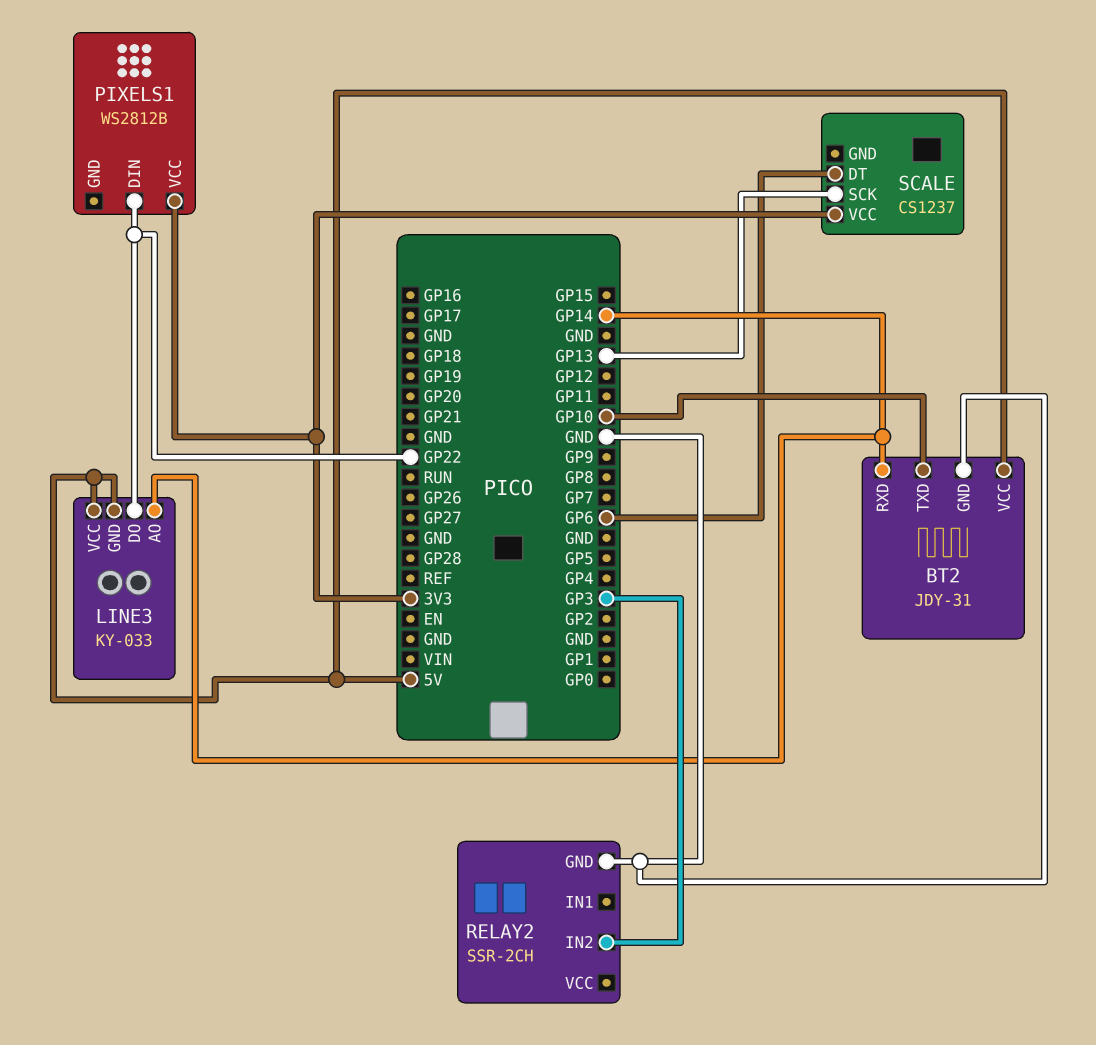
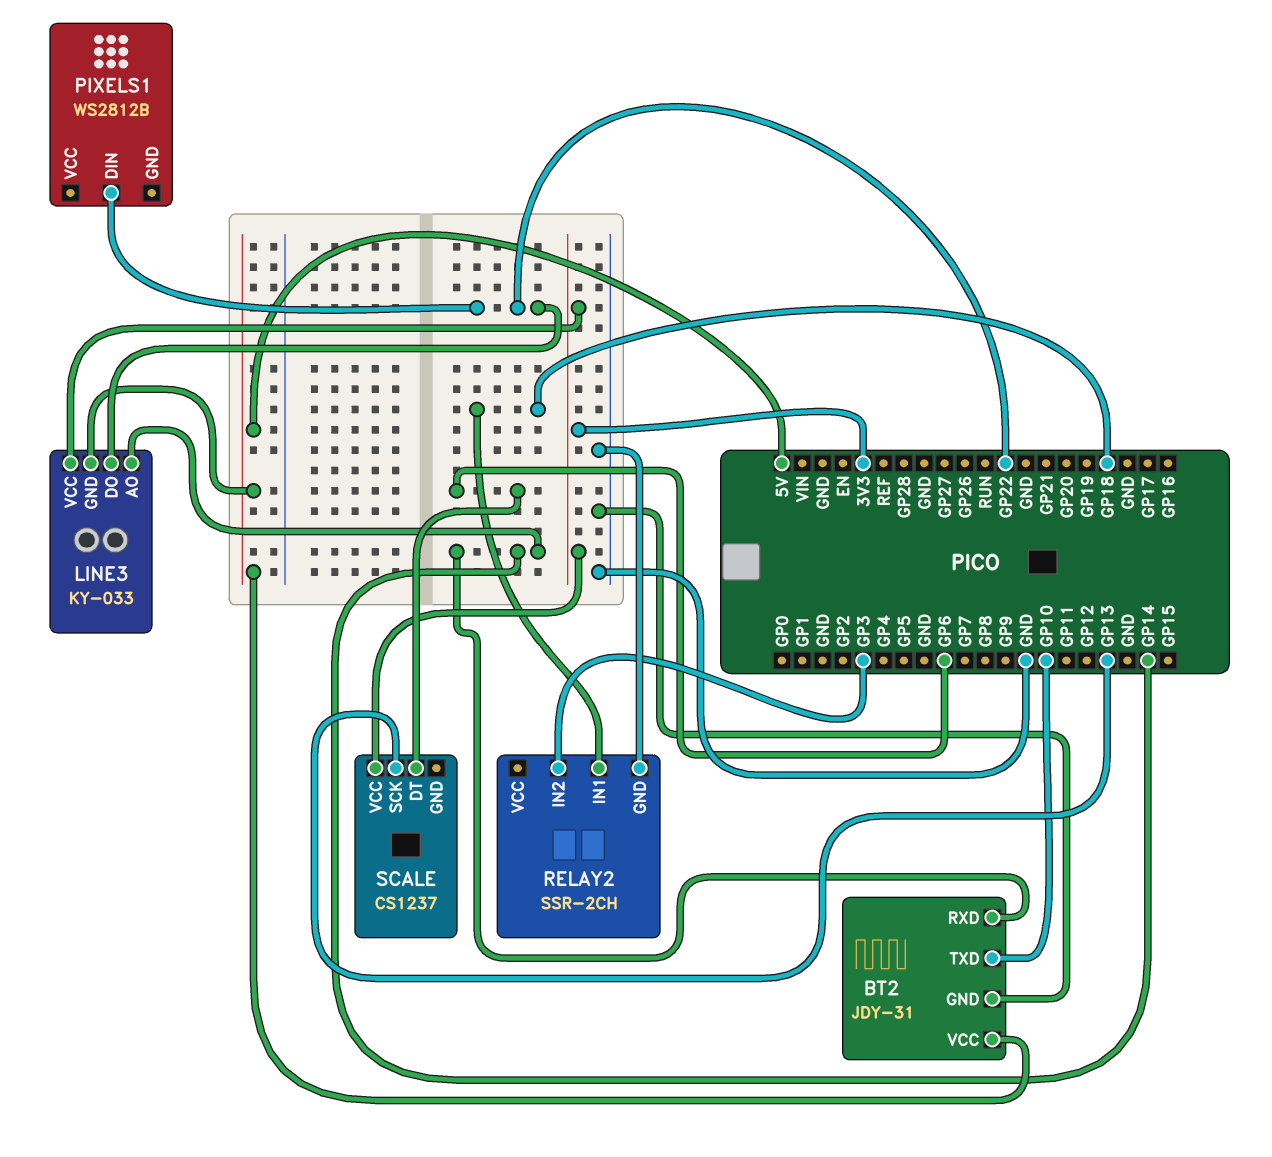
LINE3 pin VCC: 5V -> 3V3
PIXELS1 pin VCC: 3V3 -> none
RELAY2 pin IN1: none -> GP18

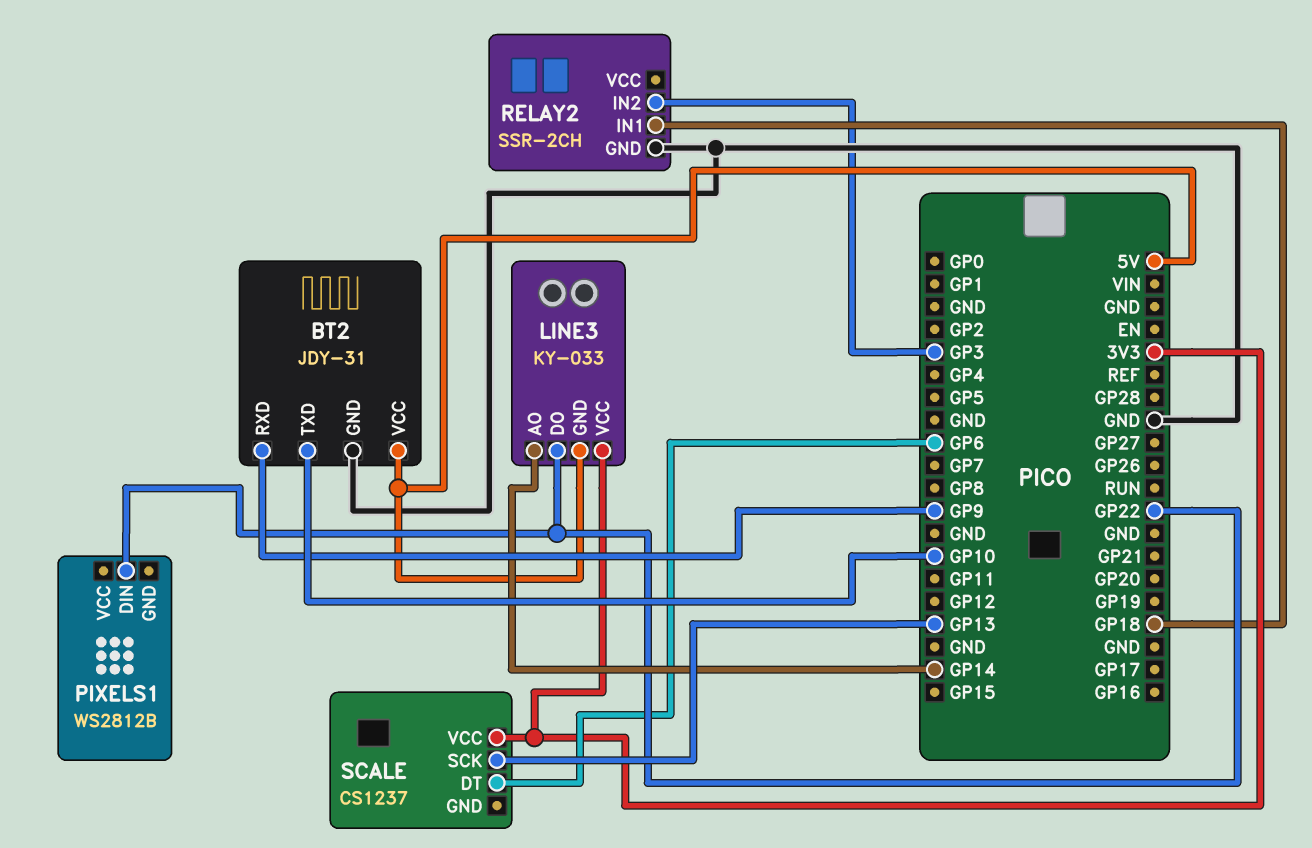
BT2 pin RXD: GP14 -> GP9

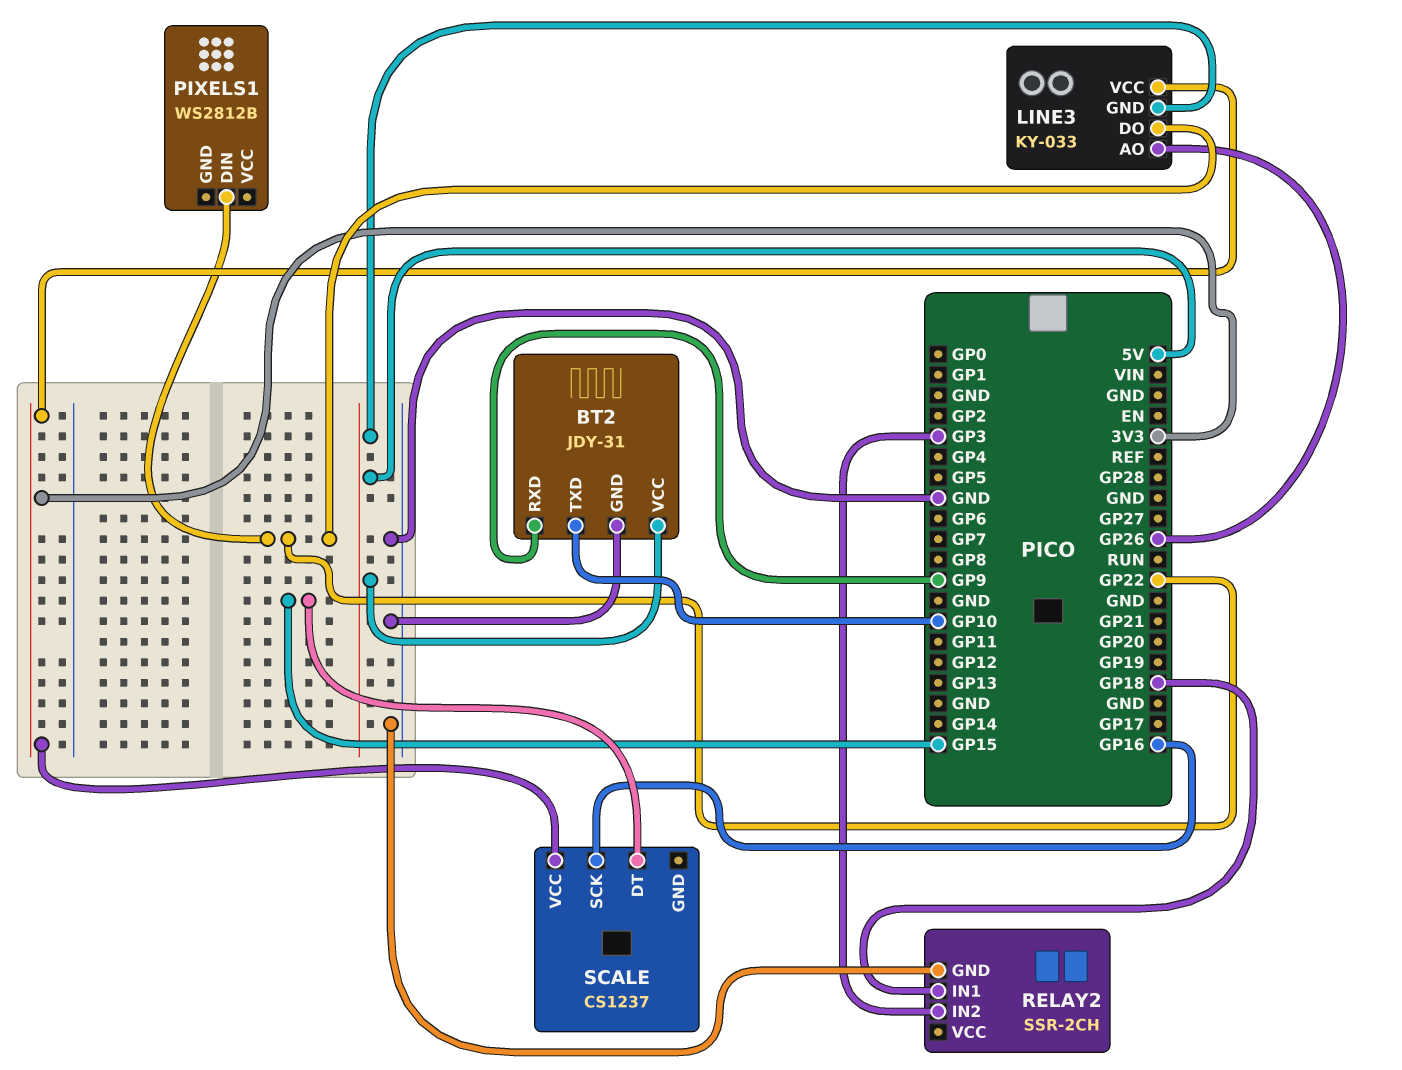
LINE3 pin AO: GP14 -> GP26
SCALE pin DT: GP6 -> GP15
SCALE pin SCK: GP13 -> GP16

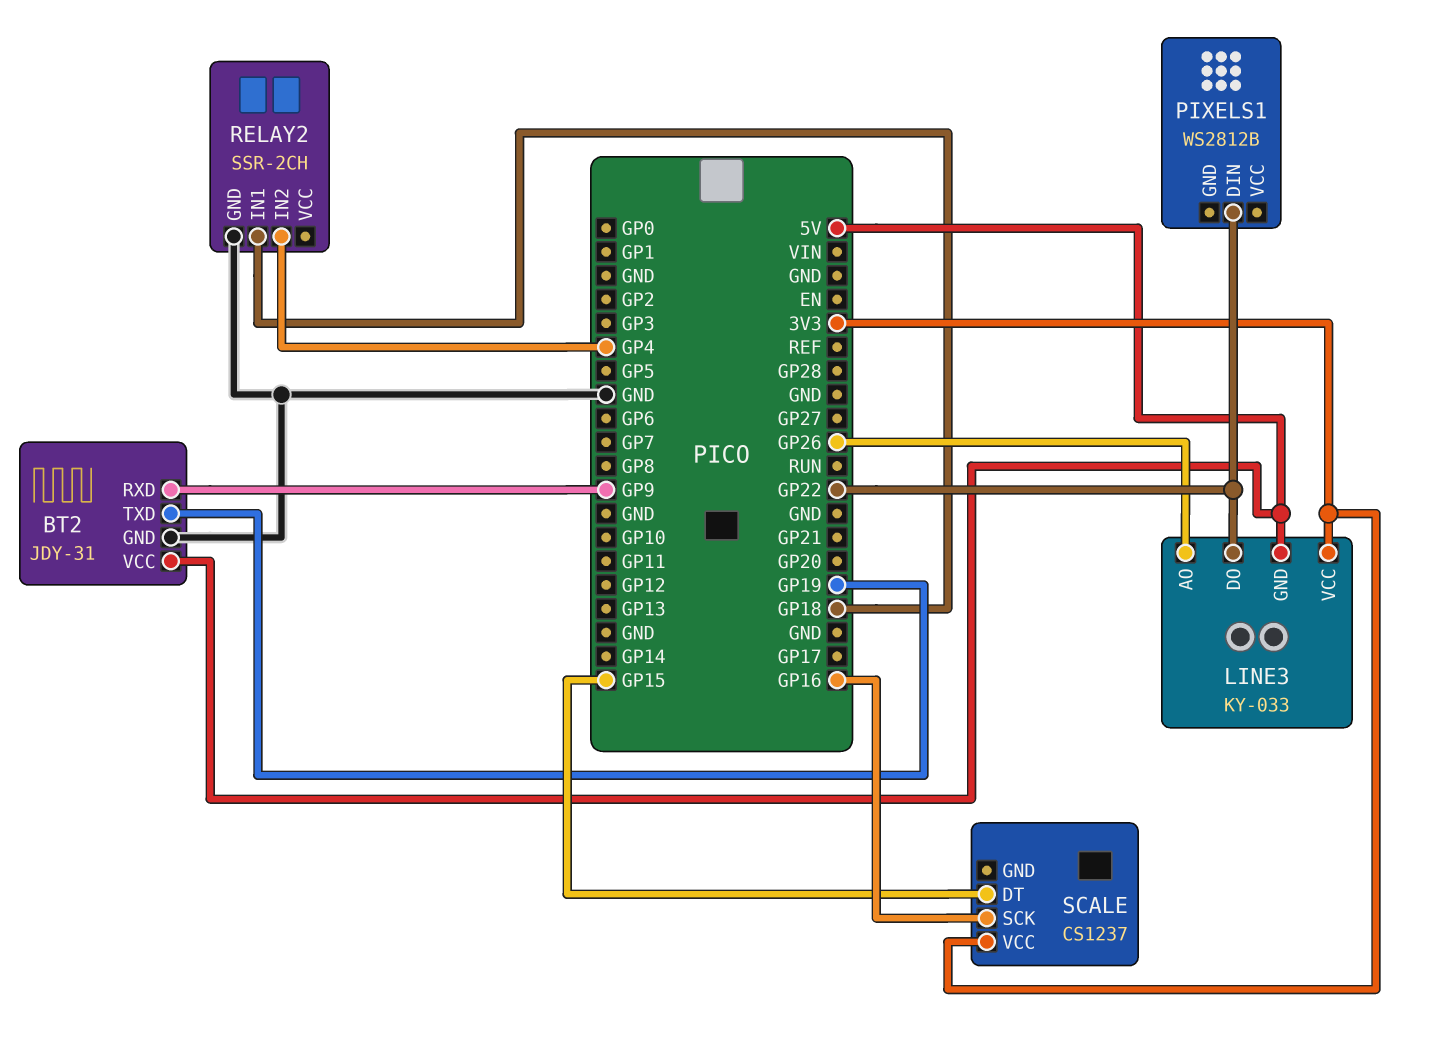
BT2 pin TXD: GP10 -> GP19
RELAY2 pin IN2: GP3 -> GP4

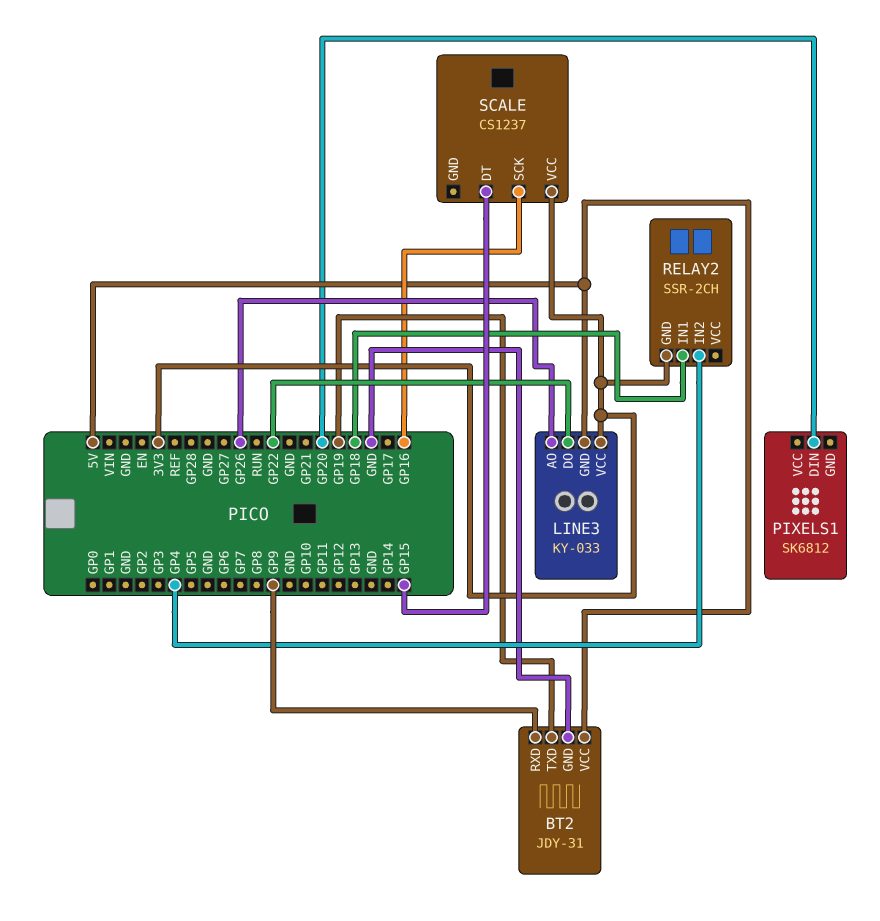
PIXELS1: WS2812B -> SK6812
PIXELS1 pin DIN: GP22 -> GP20
RELAY2 pin GND: GND -> 3V3

